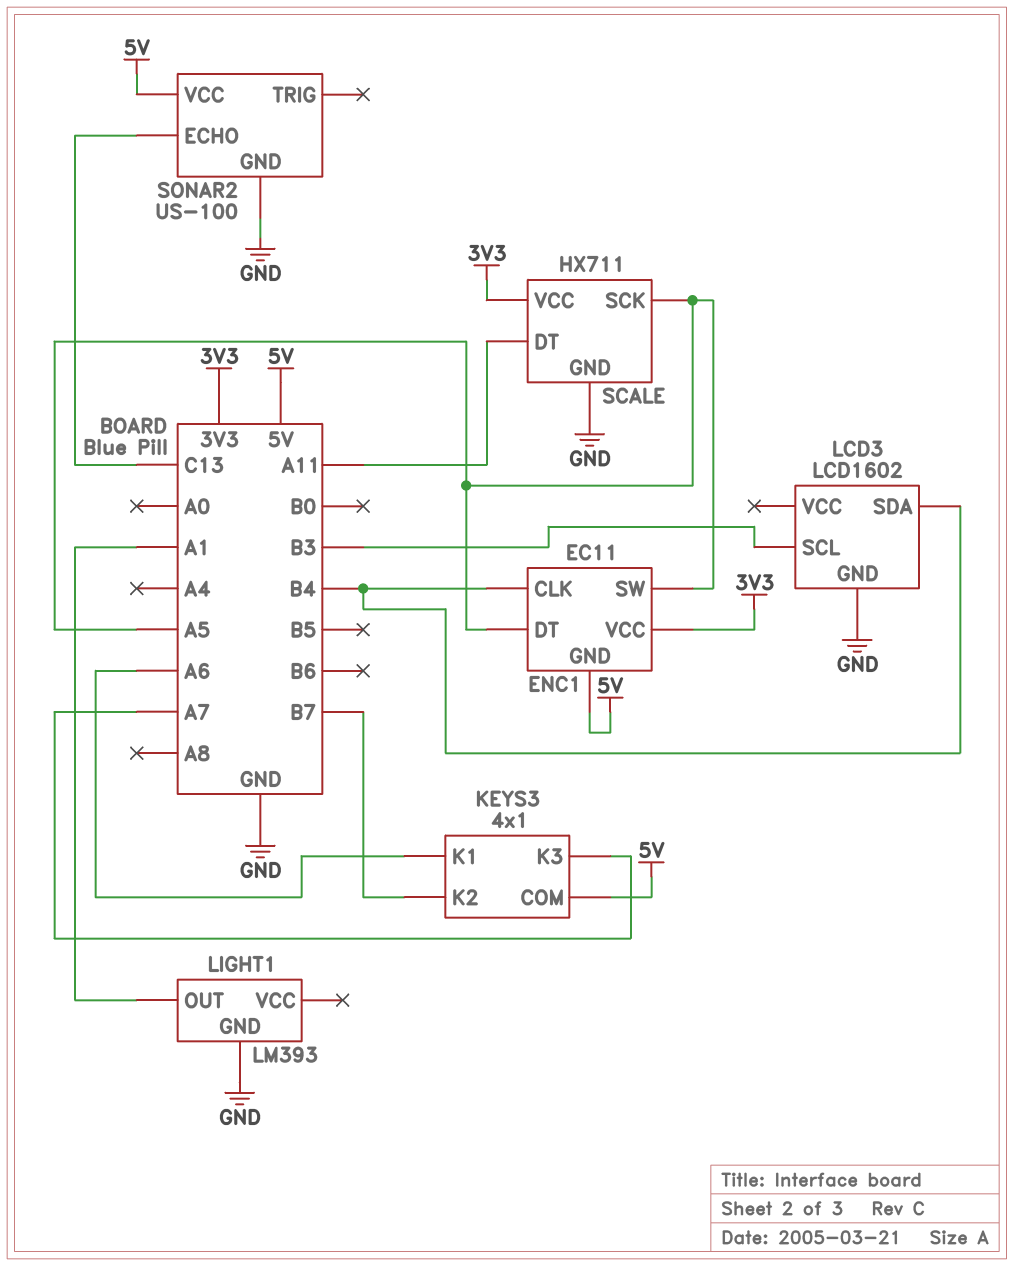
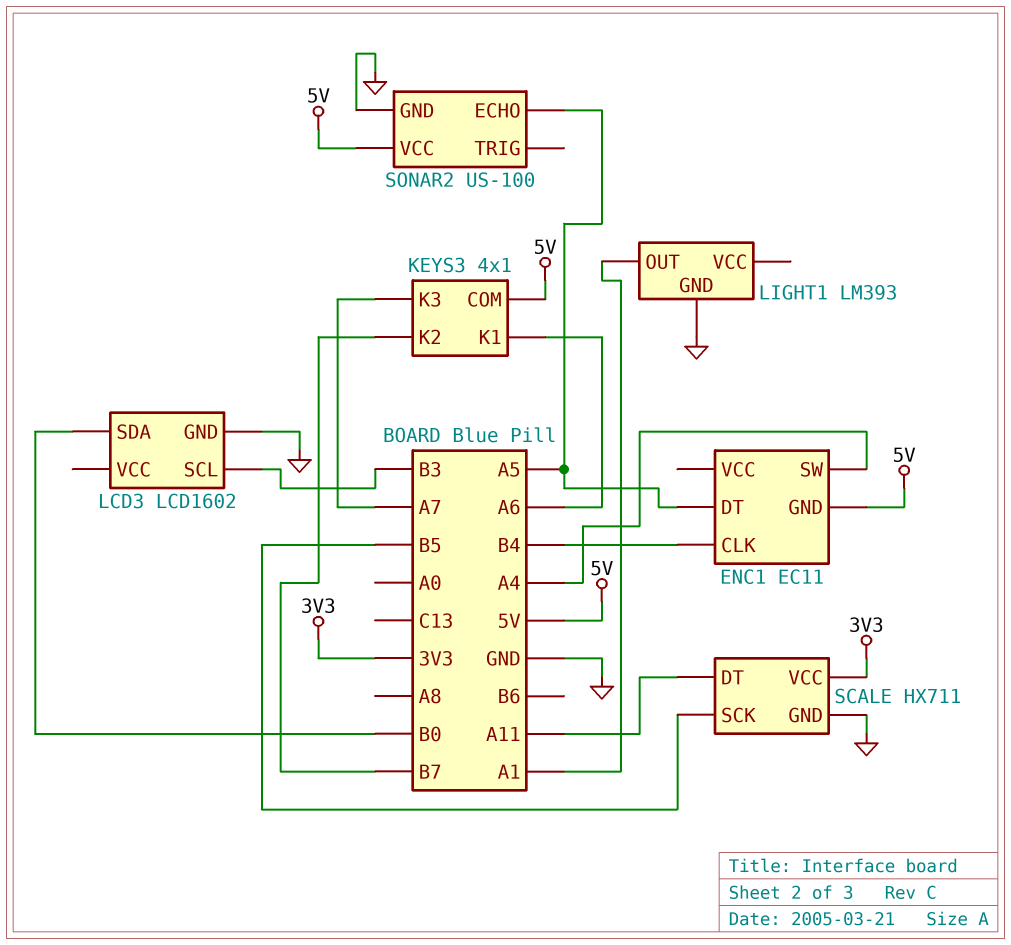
ENC1 pin SW: A5 -> A4
ENC1 pin VCC: 3V3 -> none
LCD3 pin SDA: B4 -> B0
SCALE pin SCK: A5 -> B5
SONAR2 pin ECHO: C13 -> A5

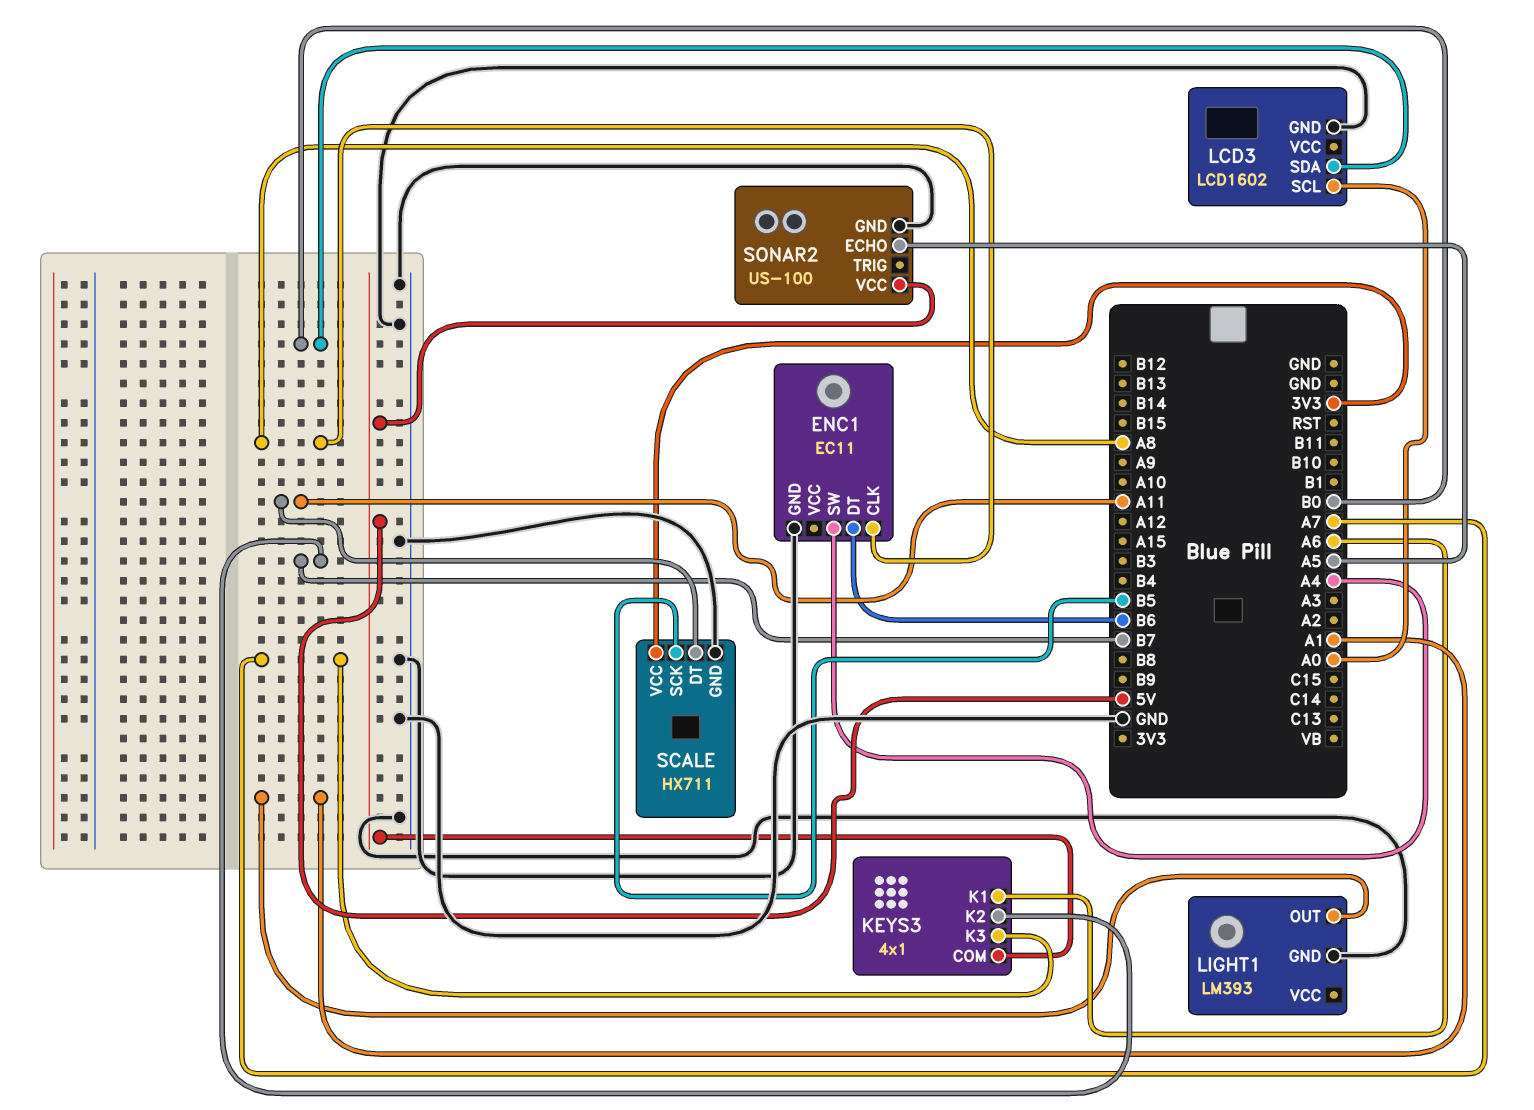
ENC1 pin CLK: B4 -> A8
ENC1 pin DT: A5 -> B6
ENC1 pin GND: 5V -> GND
LCD3 pin SCL: B3 -> A0

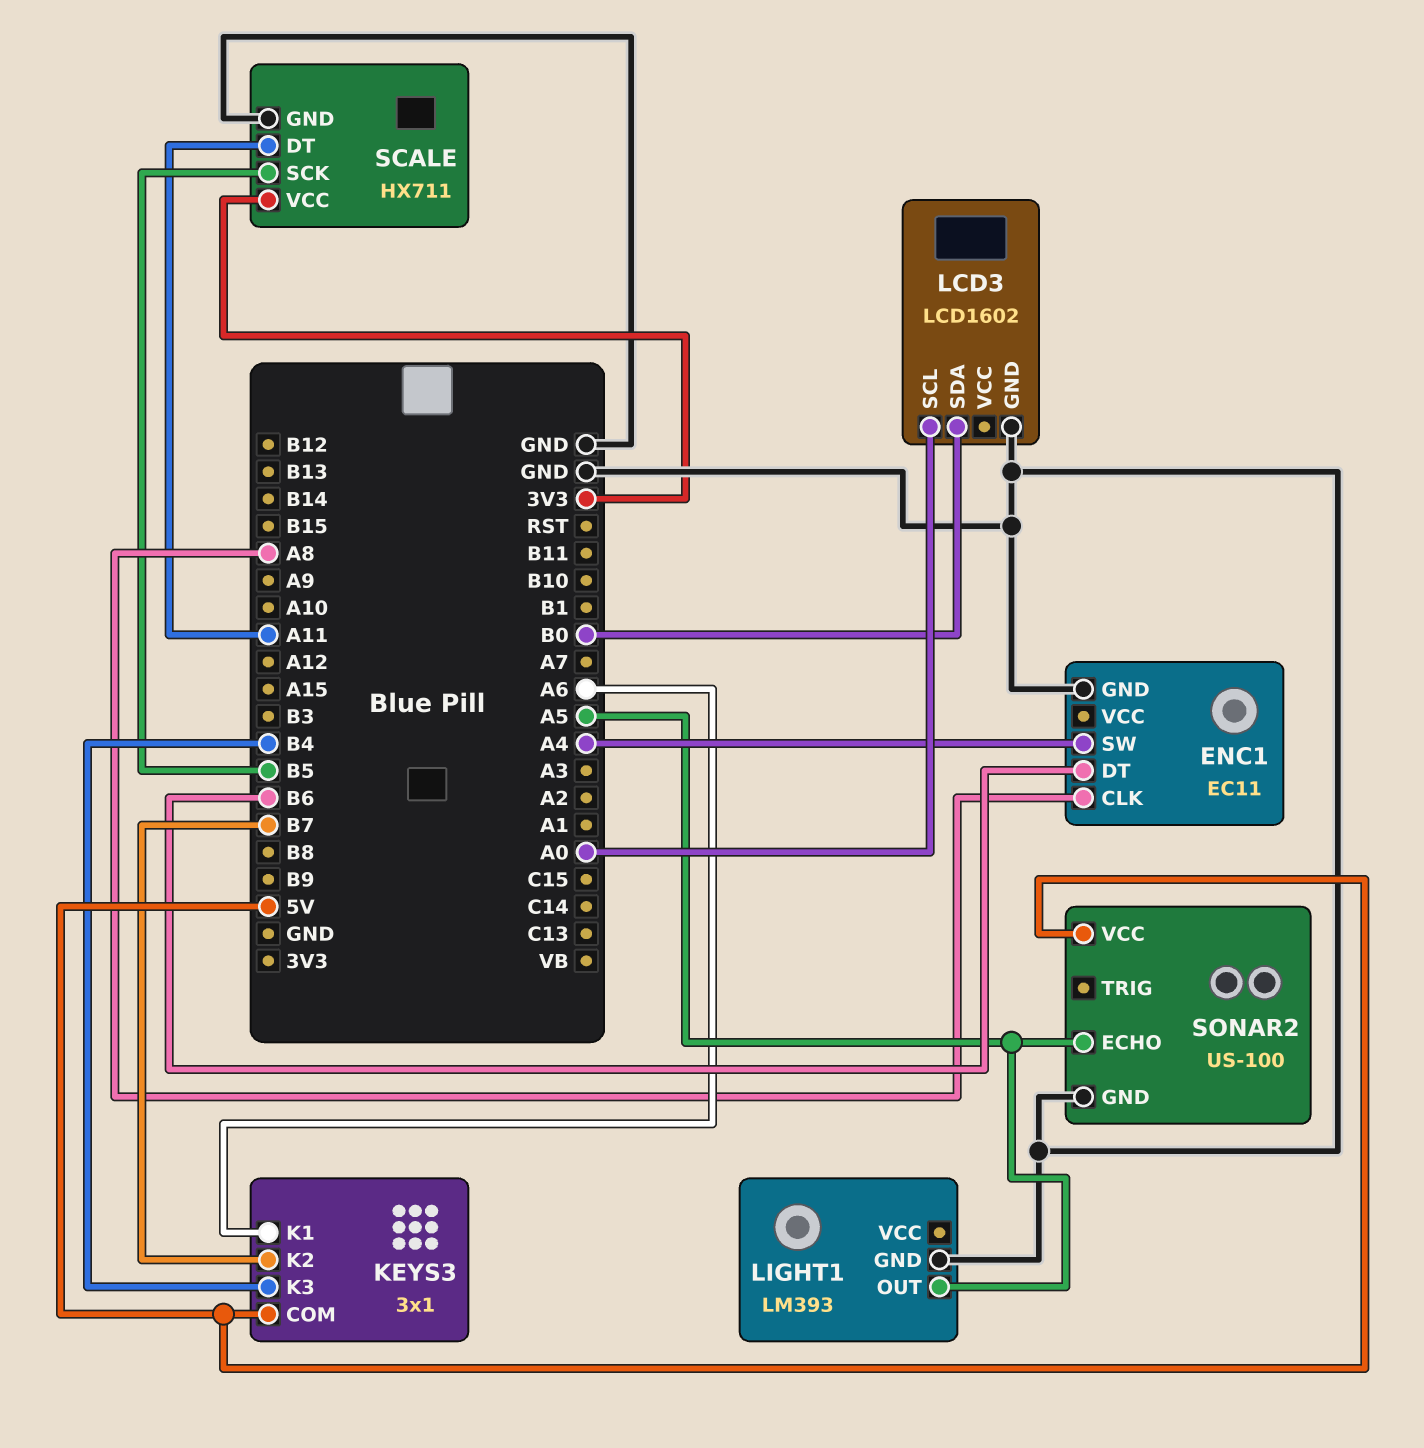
KEYS3: 4x1 -> 3x1
KEYS3 pin K3: A7 -> B4
LIGHT1 pin OUT: A1 -> A5

